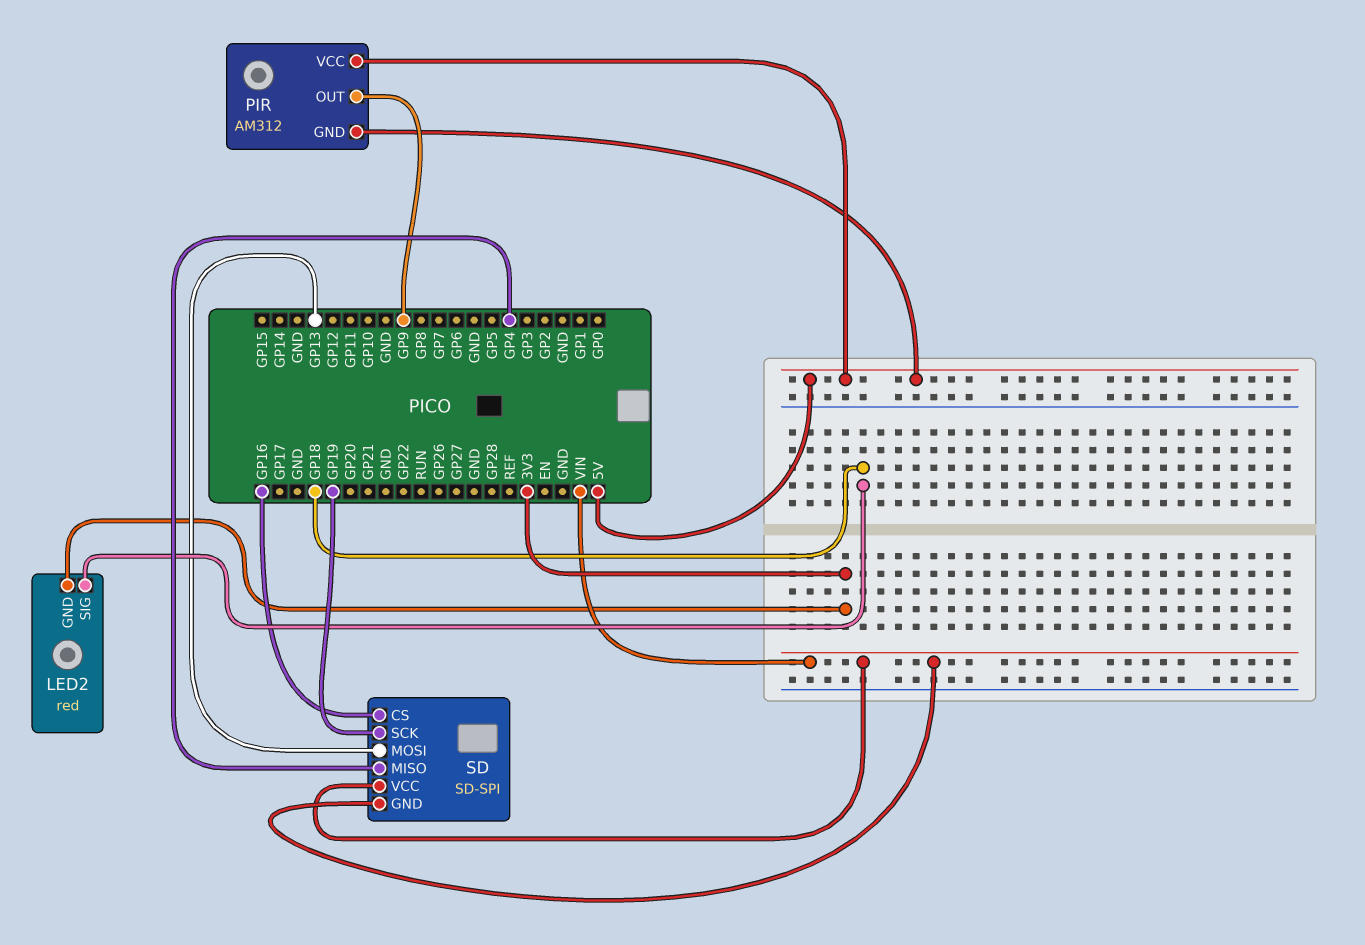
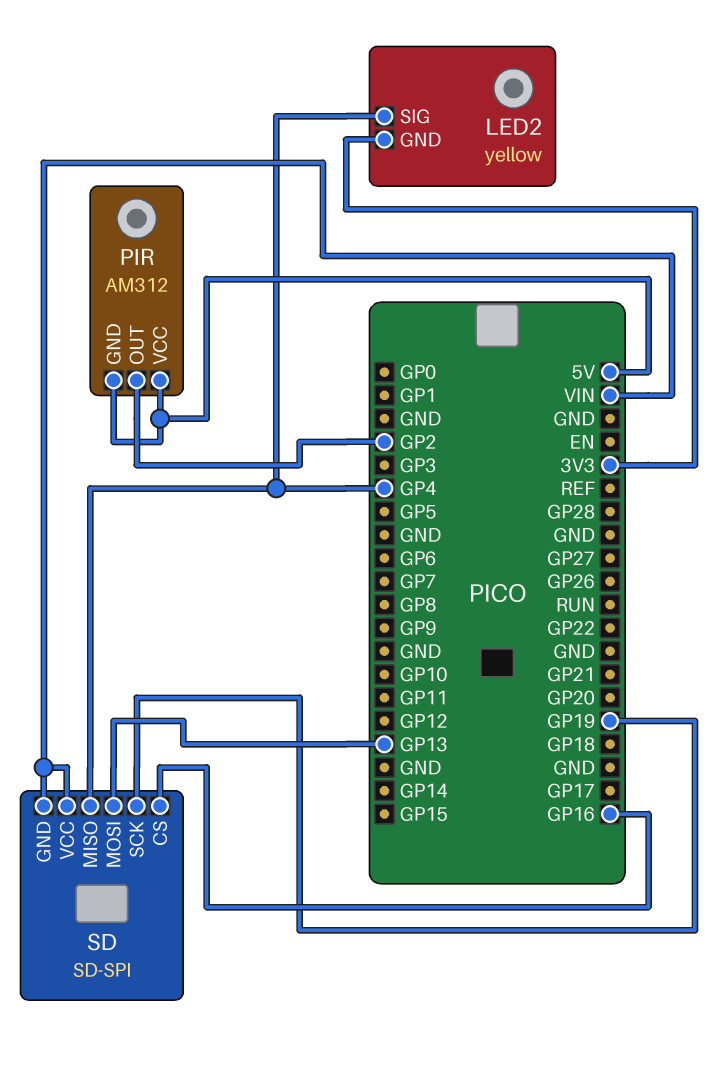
LED2: red -> yellow
LED2 pin SIG: GP18 -> GP4
PIR pin OUT: GP9 -> GP2

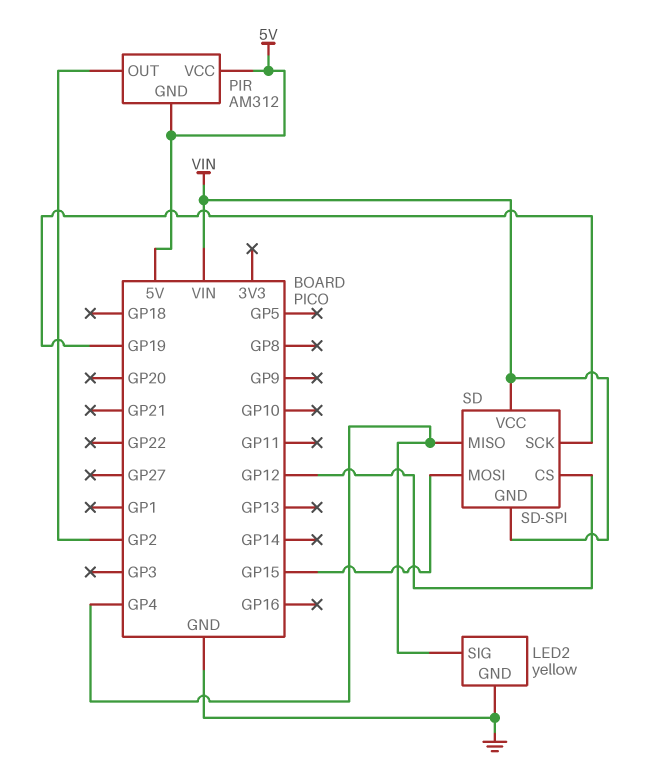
LED2 pin GND: 3V3 -> GND
SD pin CS: GP16 -> GP12
SD pin MOSI: GP13 -> GP15

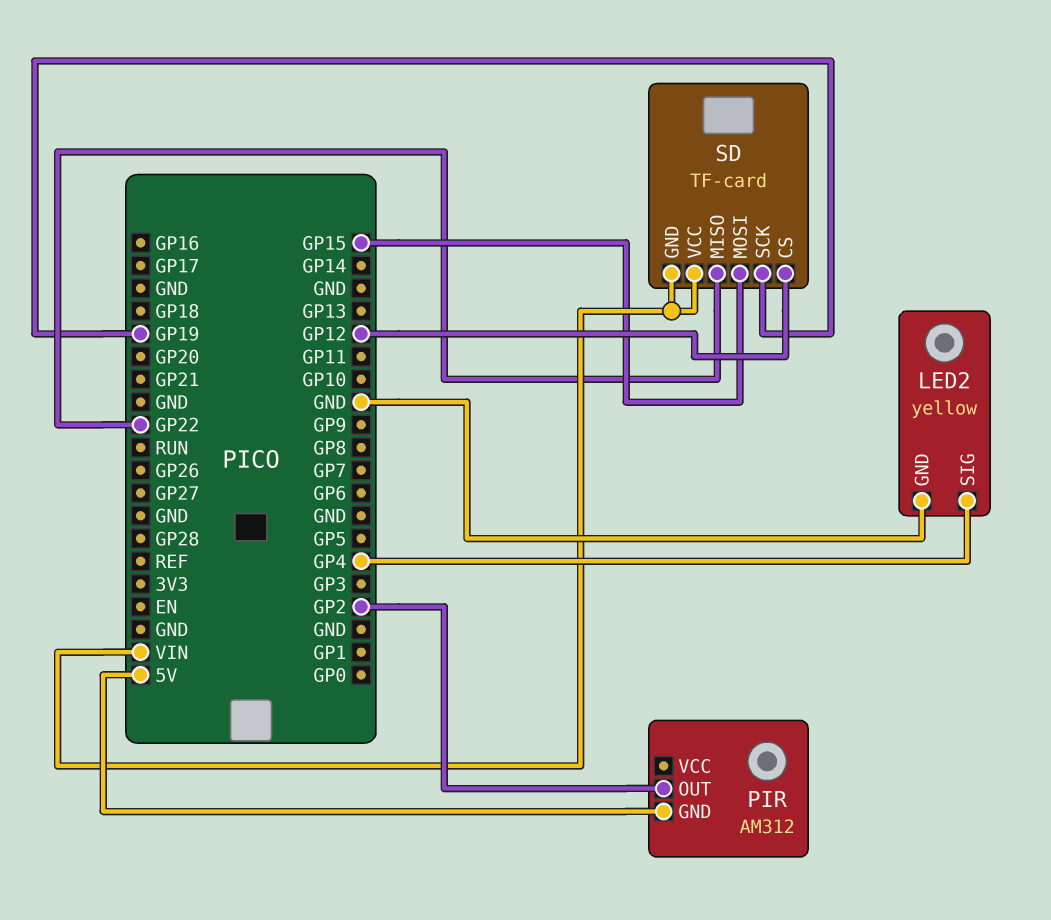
PIR pin VCC: 5V -> none
SD: SD-SPI -> TF-card
SD pin MISO: GP4 -> GP22

